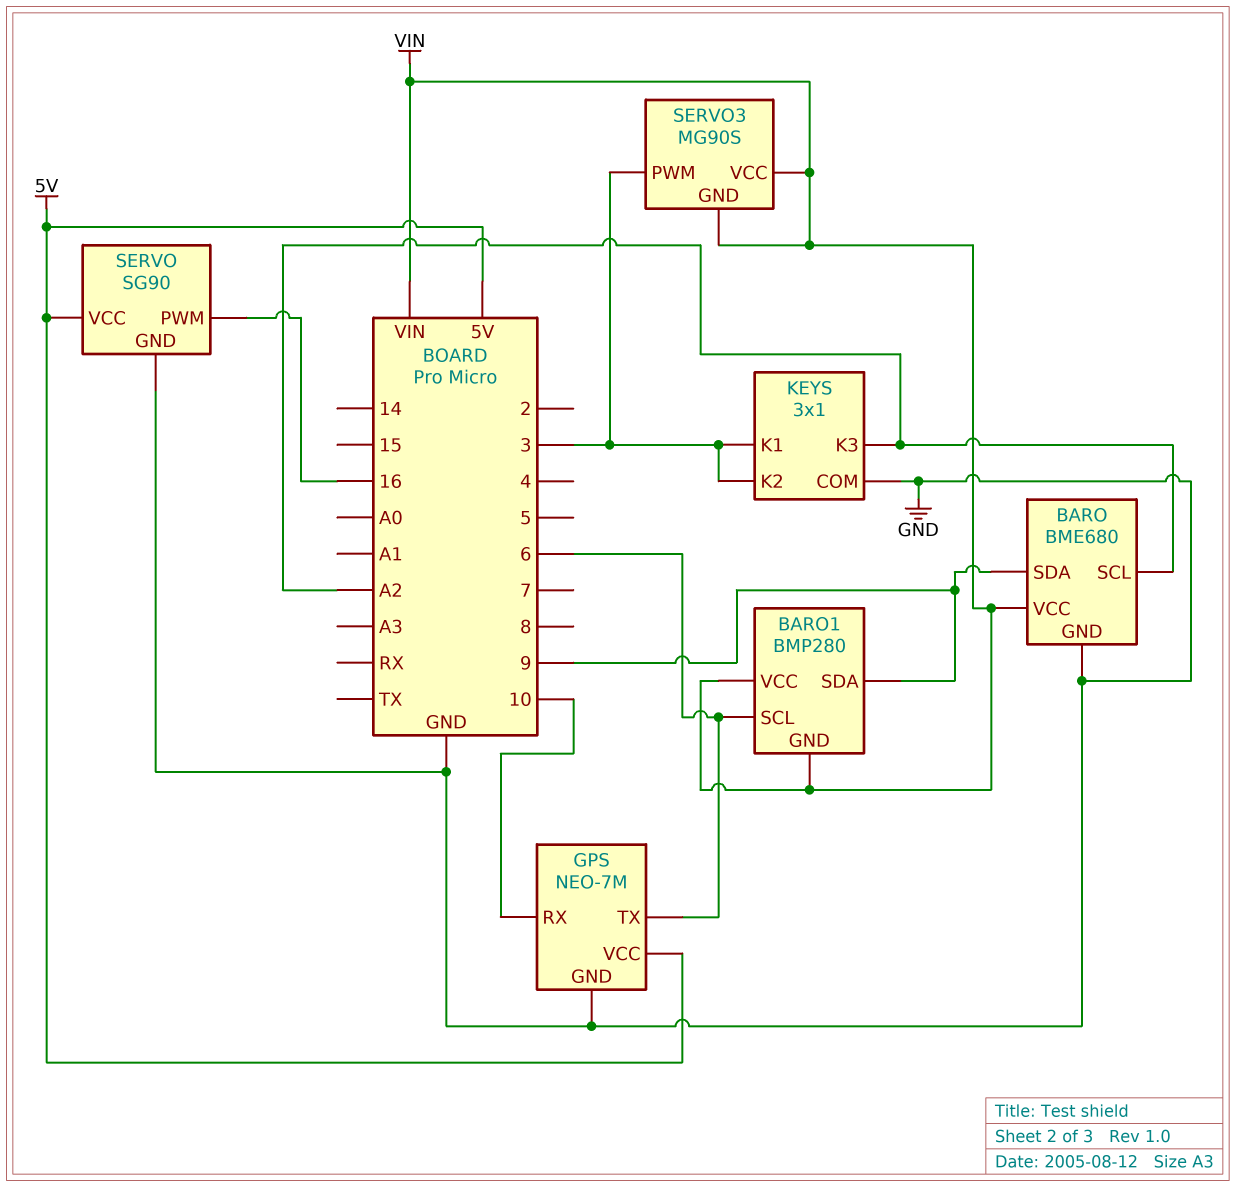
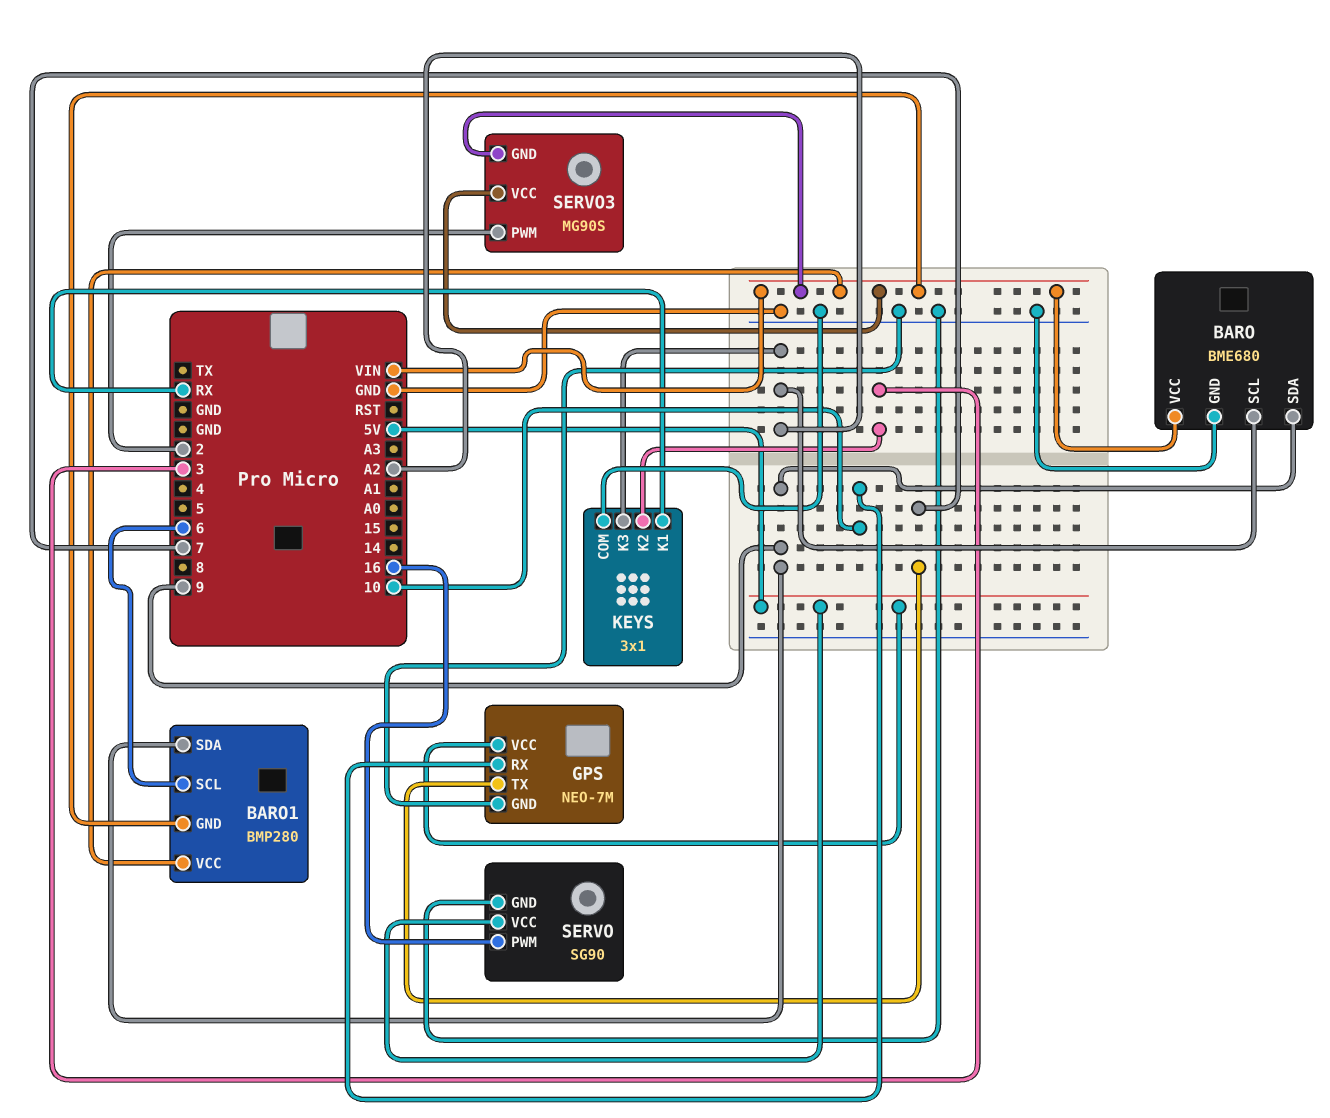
GPS pin TX: 6 -> 7
KEYS pin K1: 3 -> RX
SERVO3 pin PWM: 3 -> 2

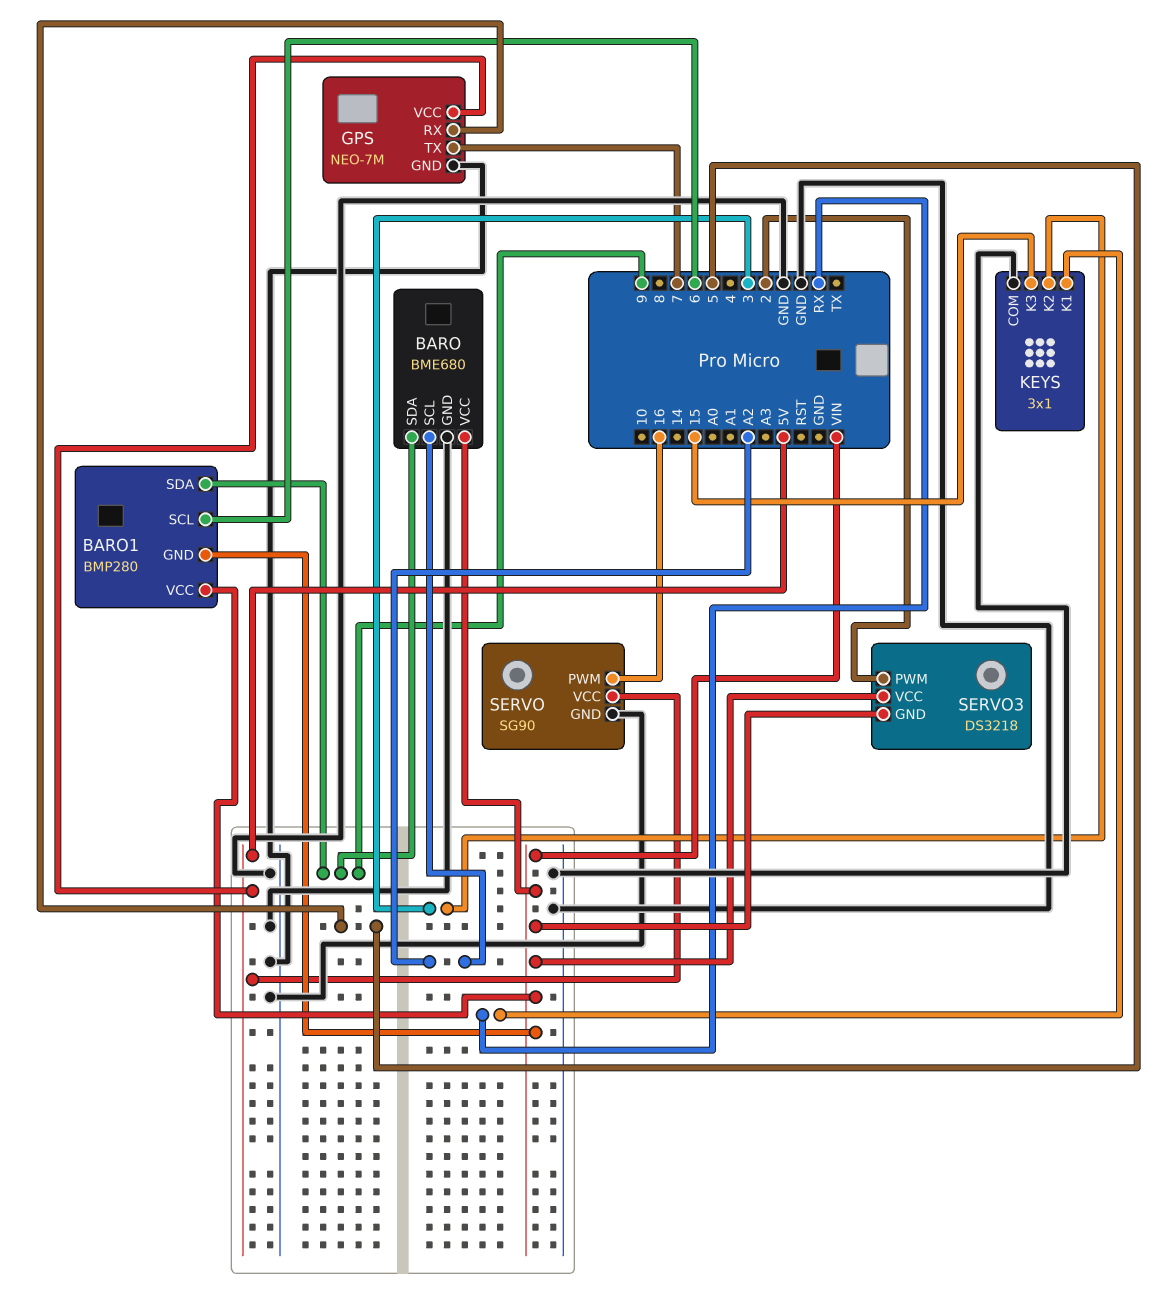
GPS pin RX: 10 -> 5
KEYS pin K3: A2 -> 15
SERVO3: MG90S -> DS3218

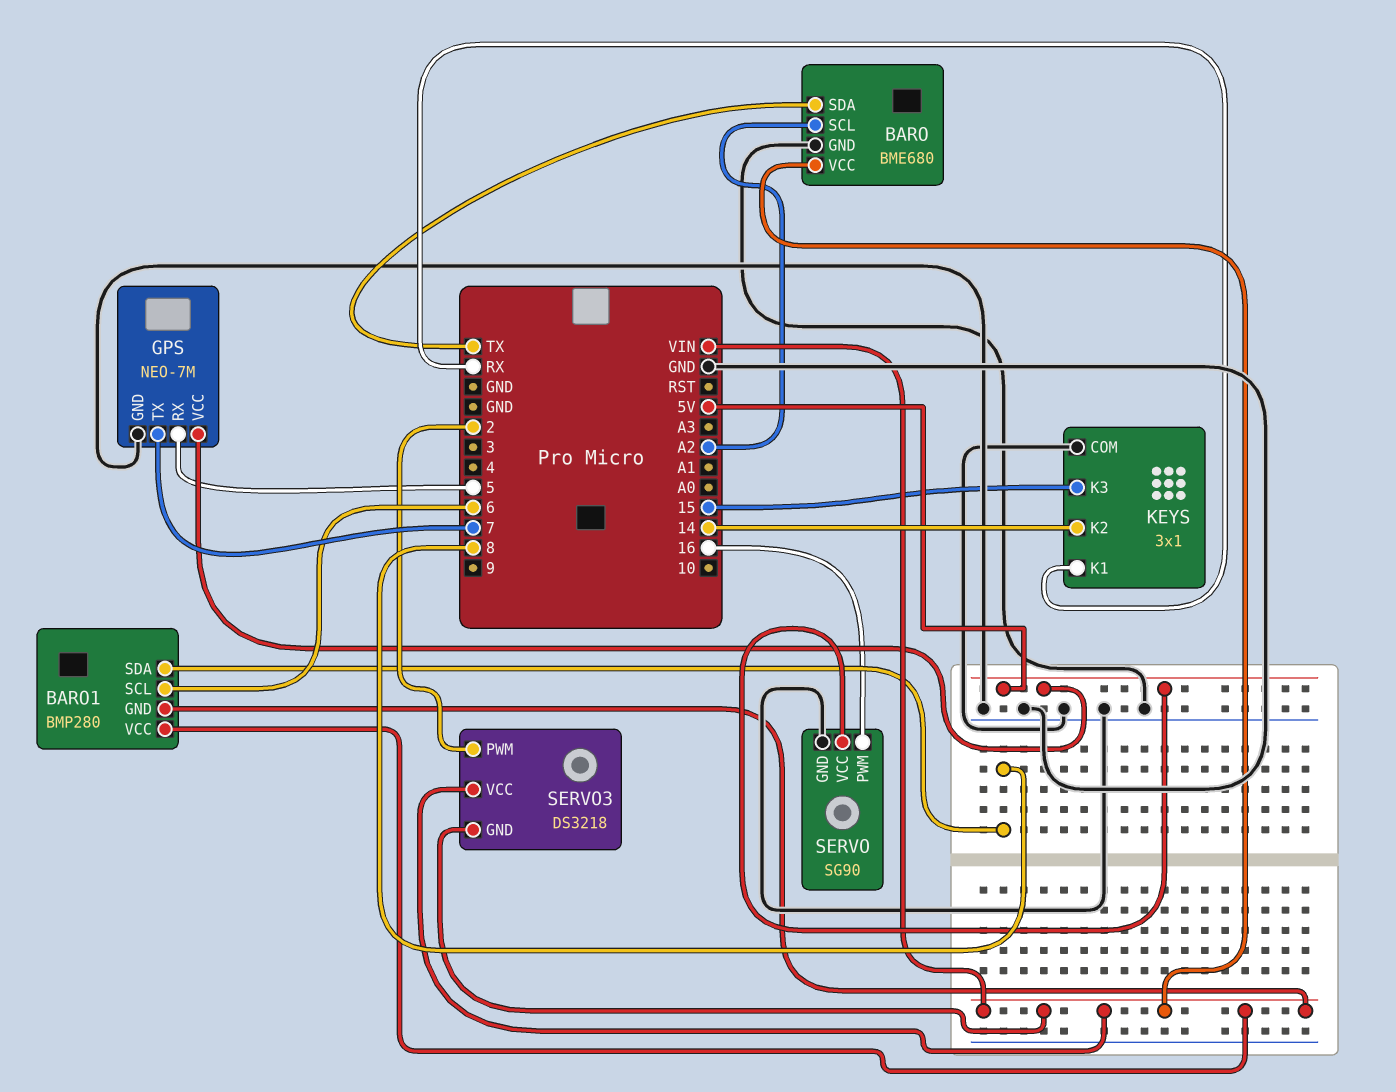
BARO pin SDA: 9 -> TX
BARO1 pin SDA: 9 -> 8
KEYS pin K2: 3 -> 14

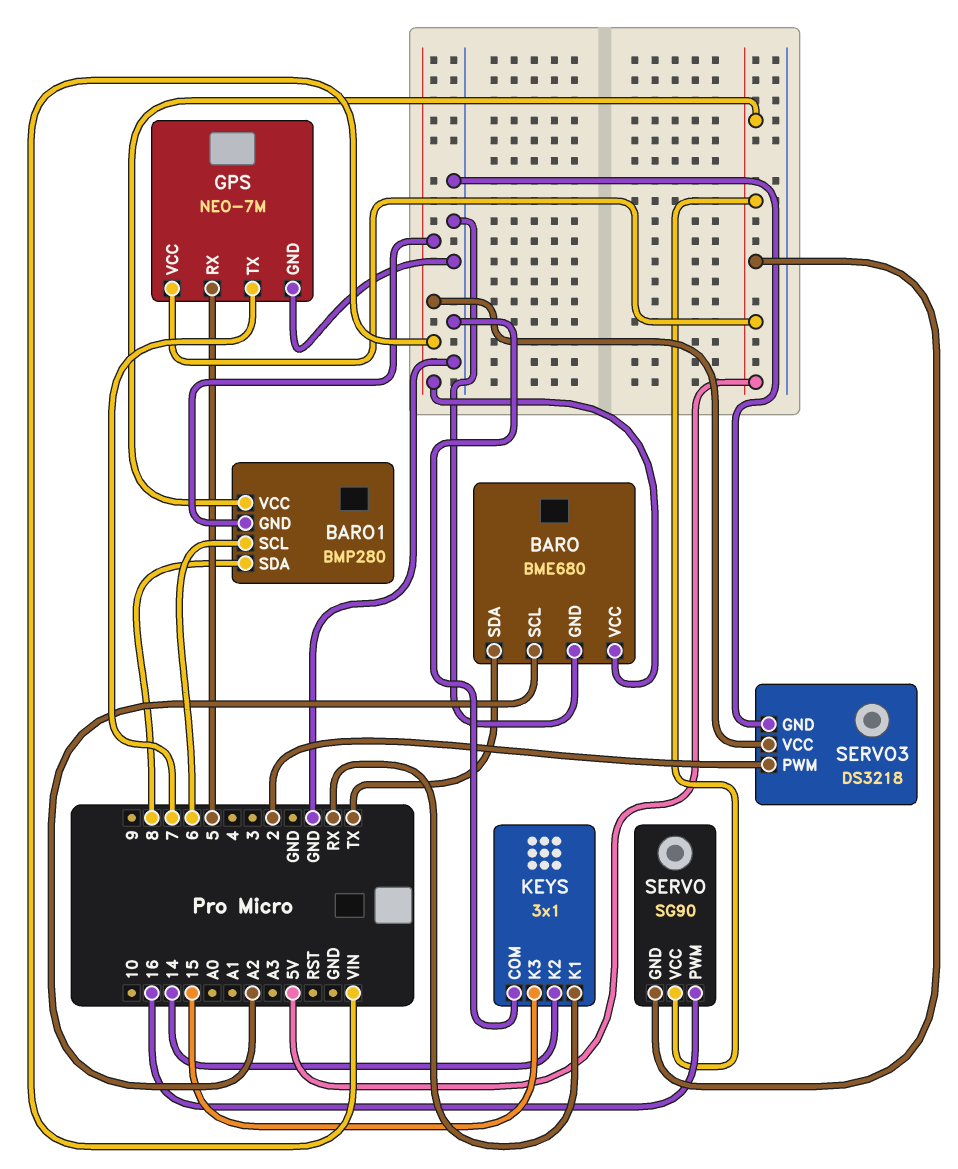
BARO1 pin VCC: VIN -> 5V
SERVO pin GND: GND -> 5V
SERVO3 pin GND: VIN -> GND

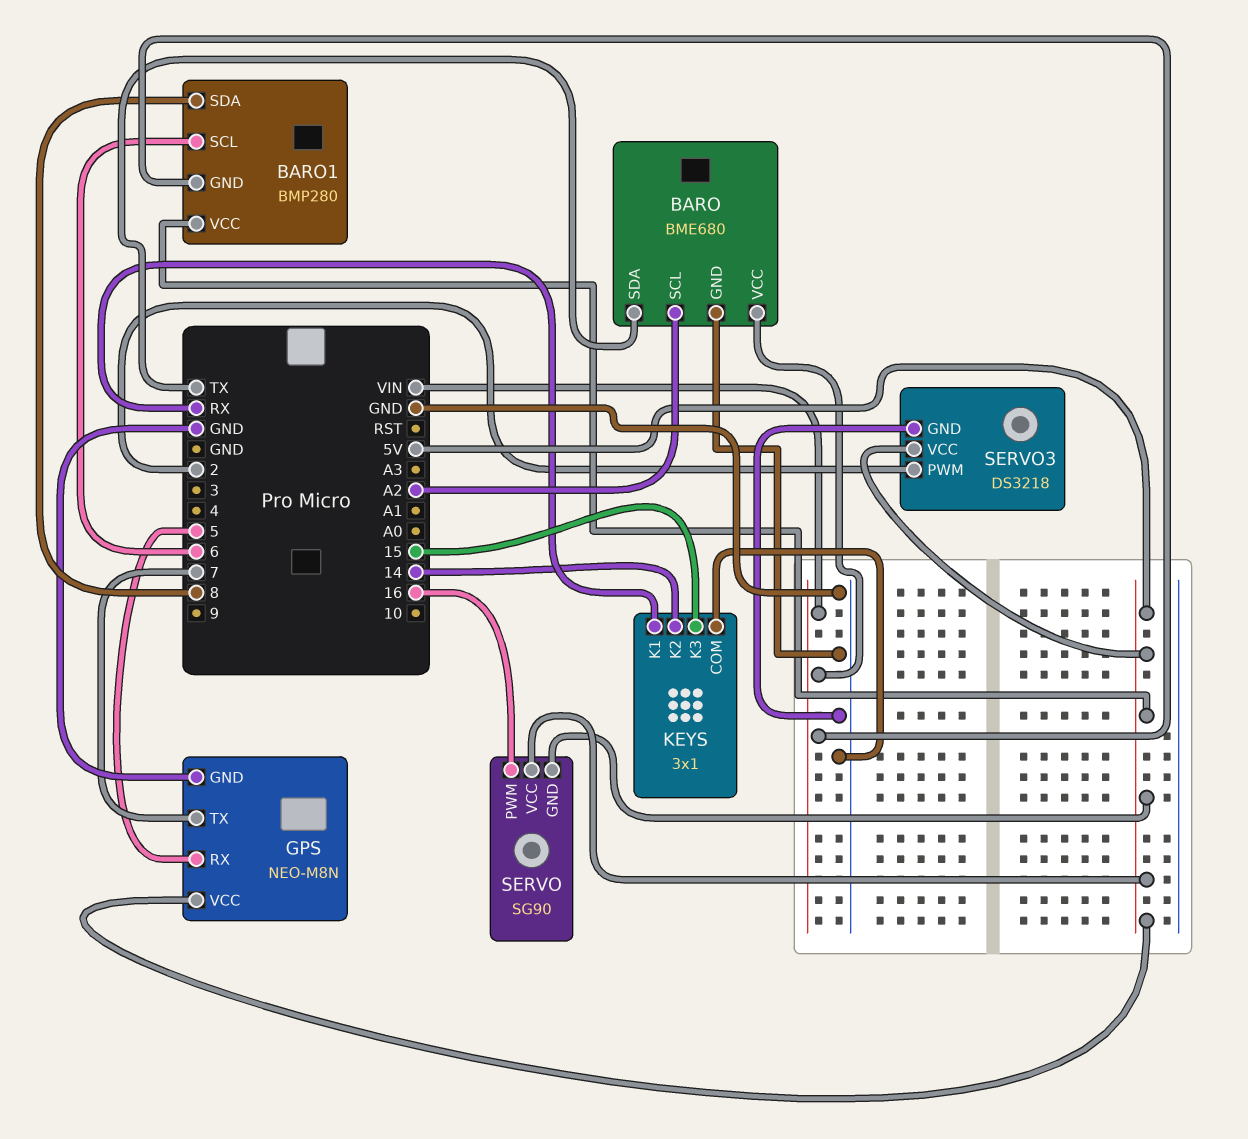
GPS: NEO-7M -> NEO-M8N
SERVO3 pin VCC: VIN -> 5V

